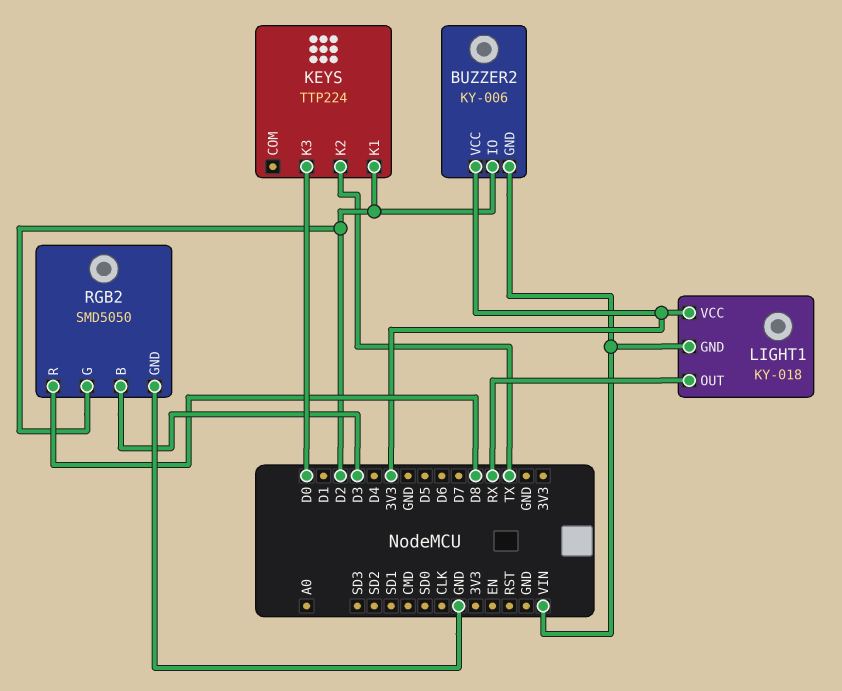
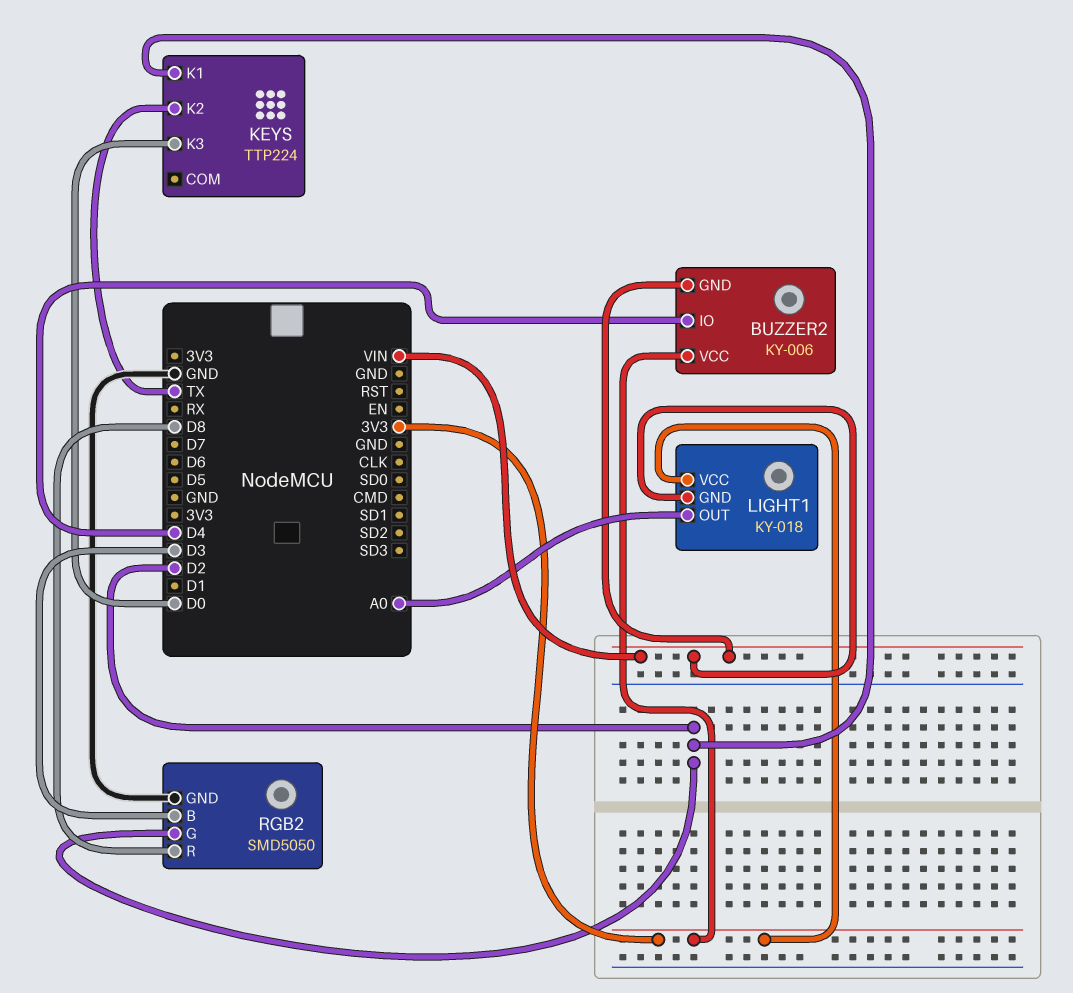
BUZZER2 pin IO: D2 -> D4
LIGHT1 pin OUT: RX -> A0

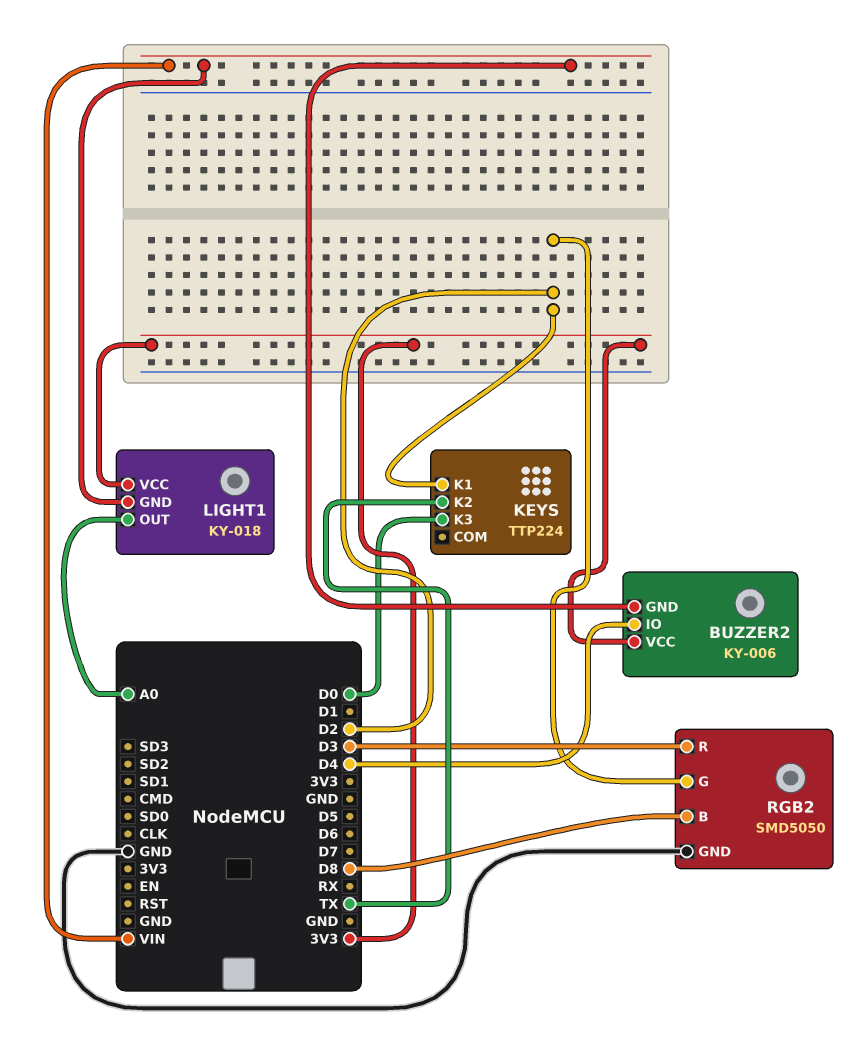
RGB2 pin B: D3 -> D8
RGB2 pin R: D8 -> D3

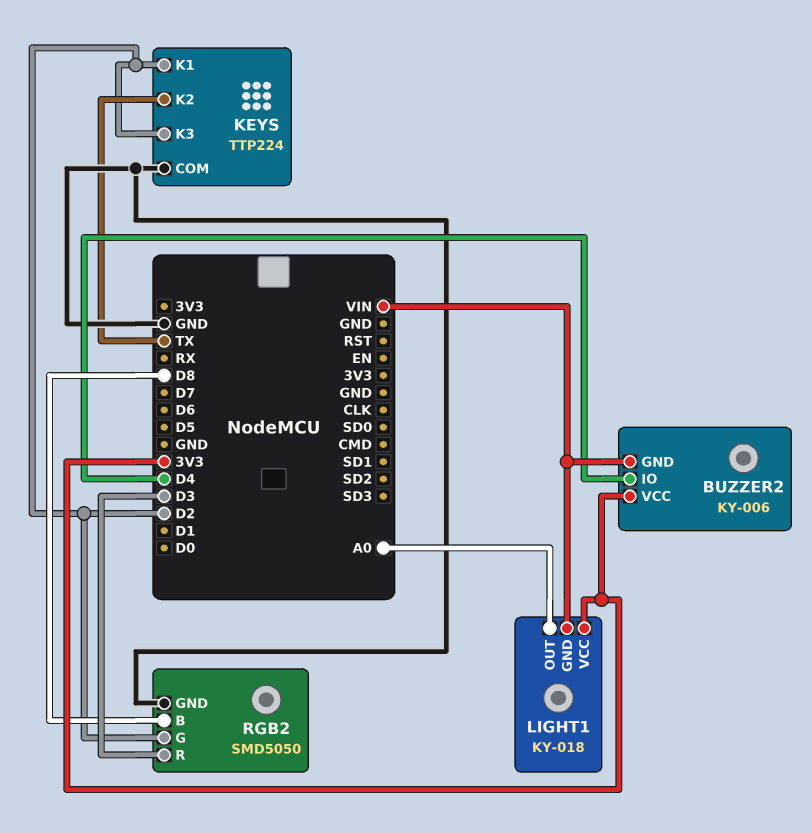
KEYS pin COM: none -> GND
KEYS pin K3: D0 -> D2

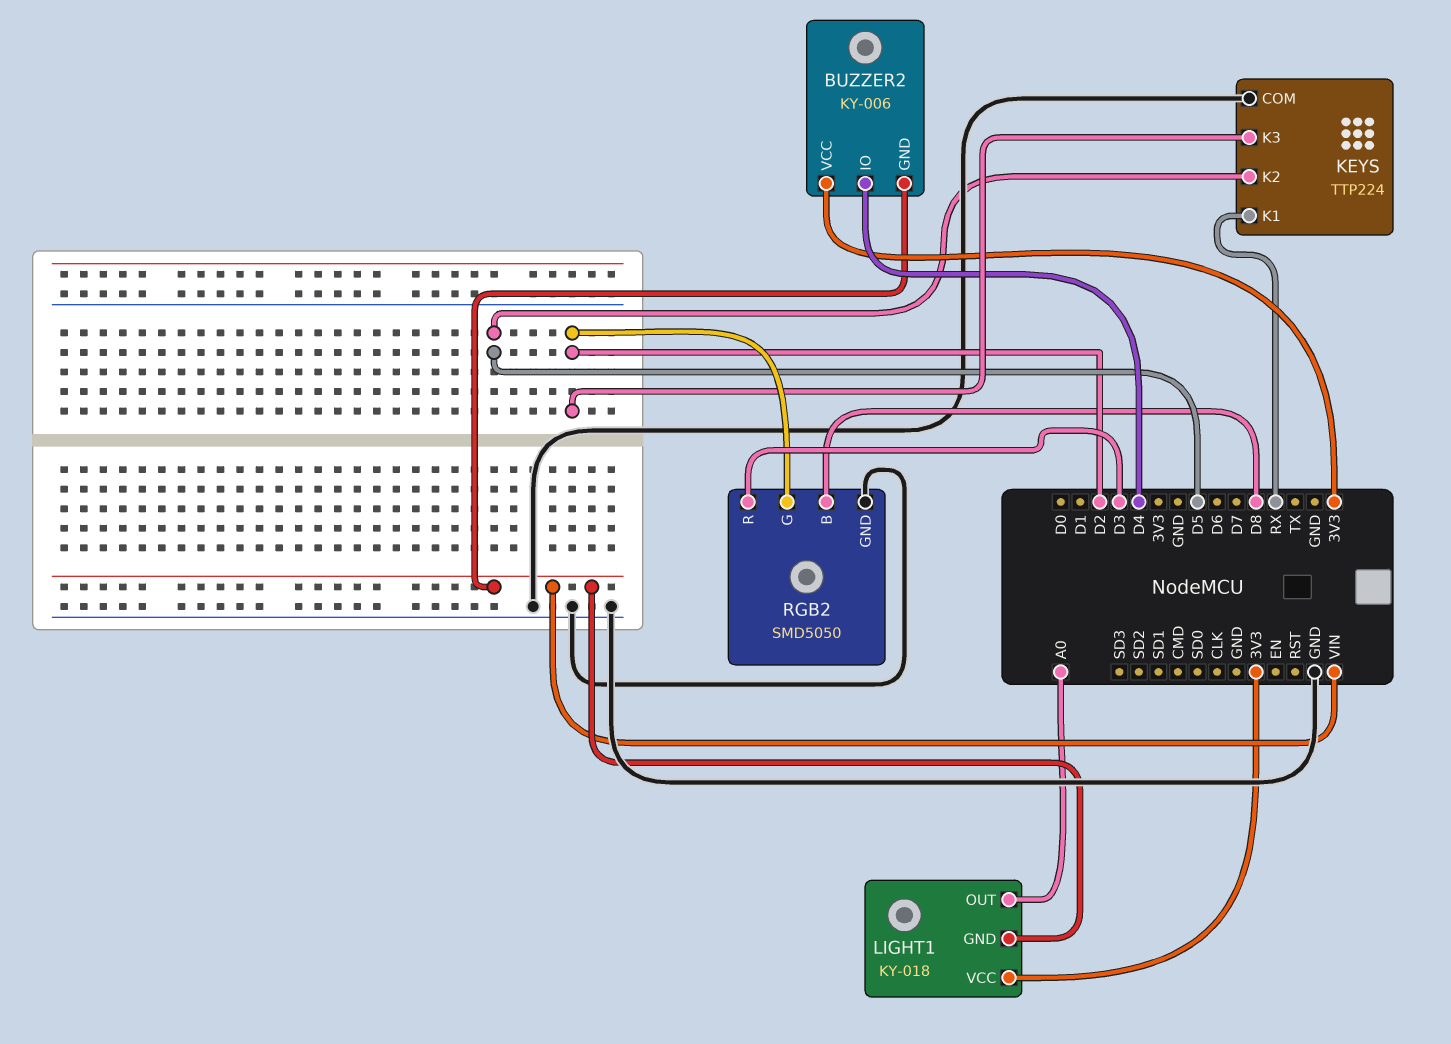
KEYS pin K1: D2 -> RX
KEYS pin K2: TX -> D5

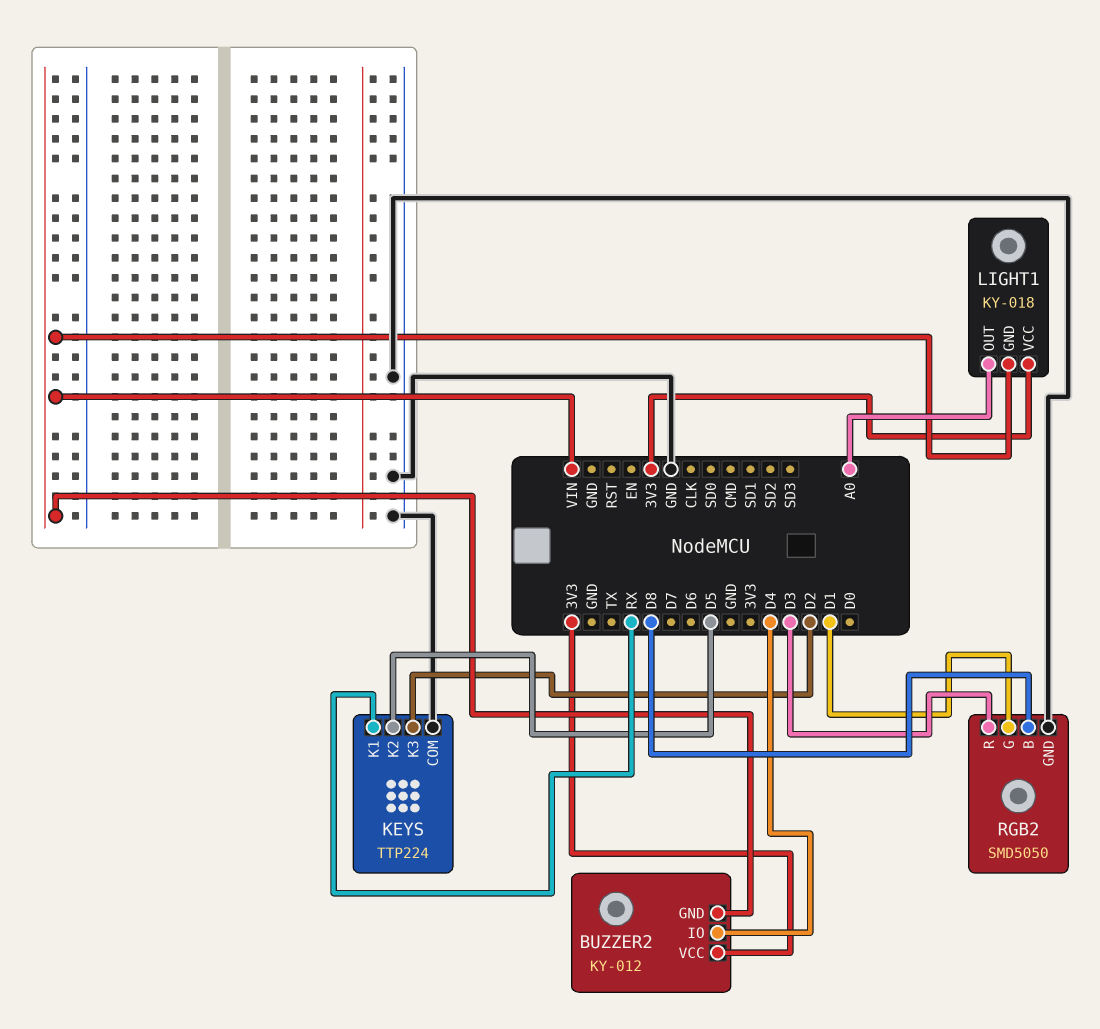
BUZZER2: KY-006 -> KY-012
RGB2 pin G: D2 -> D1

